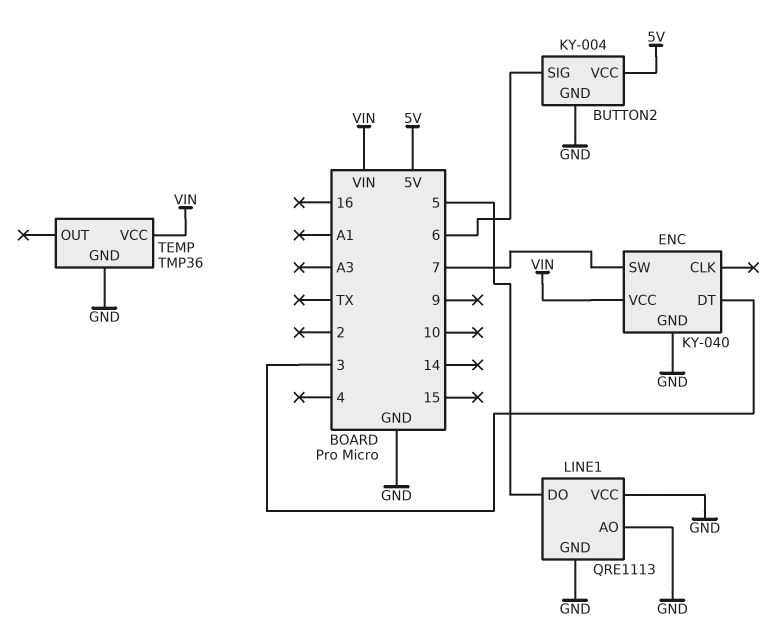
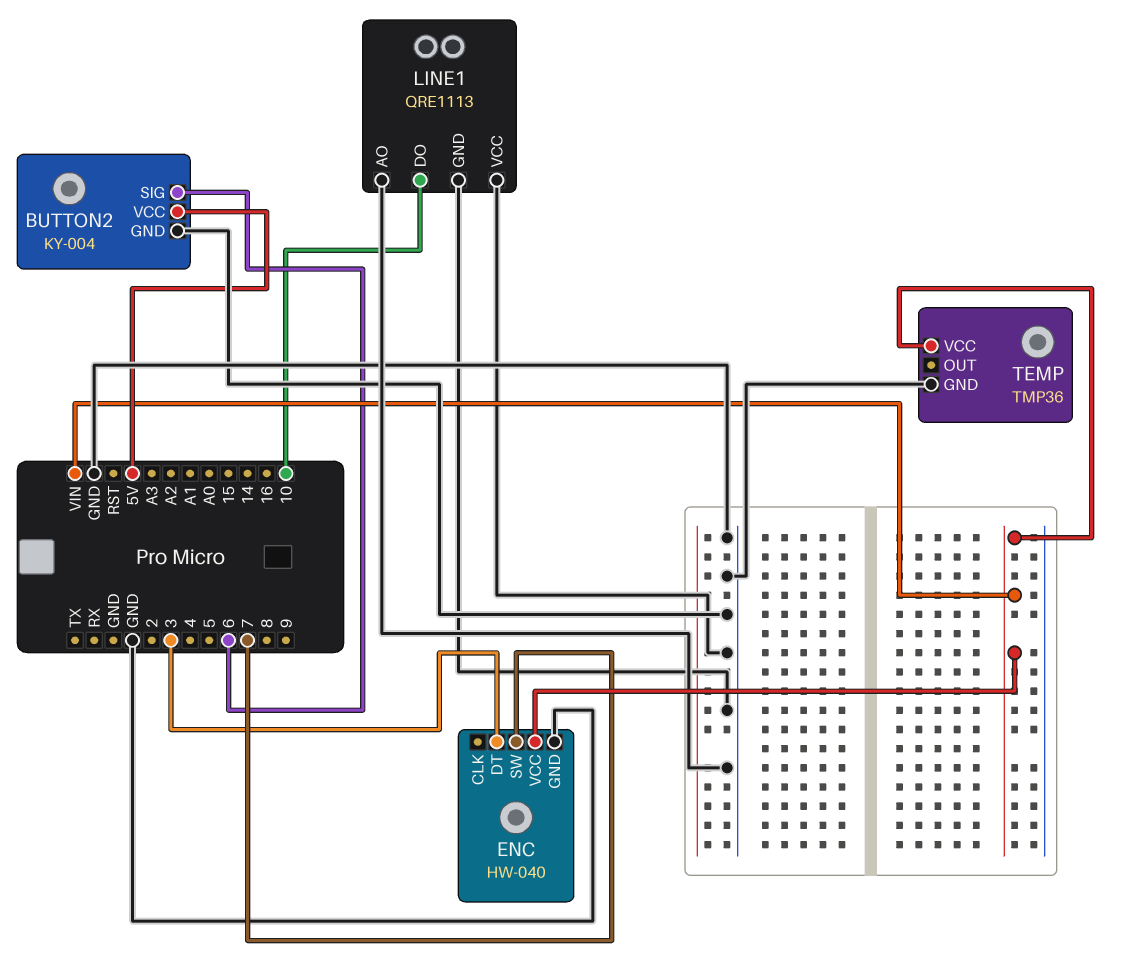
ENC: KY-040 -> HW-040
LINE1 pin DO: 5 -> 10

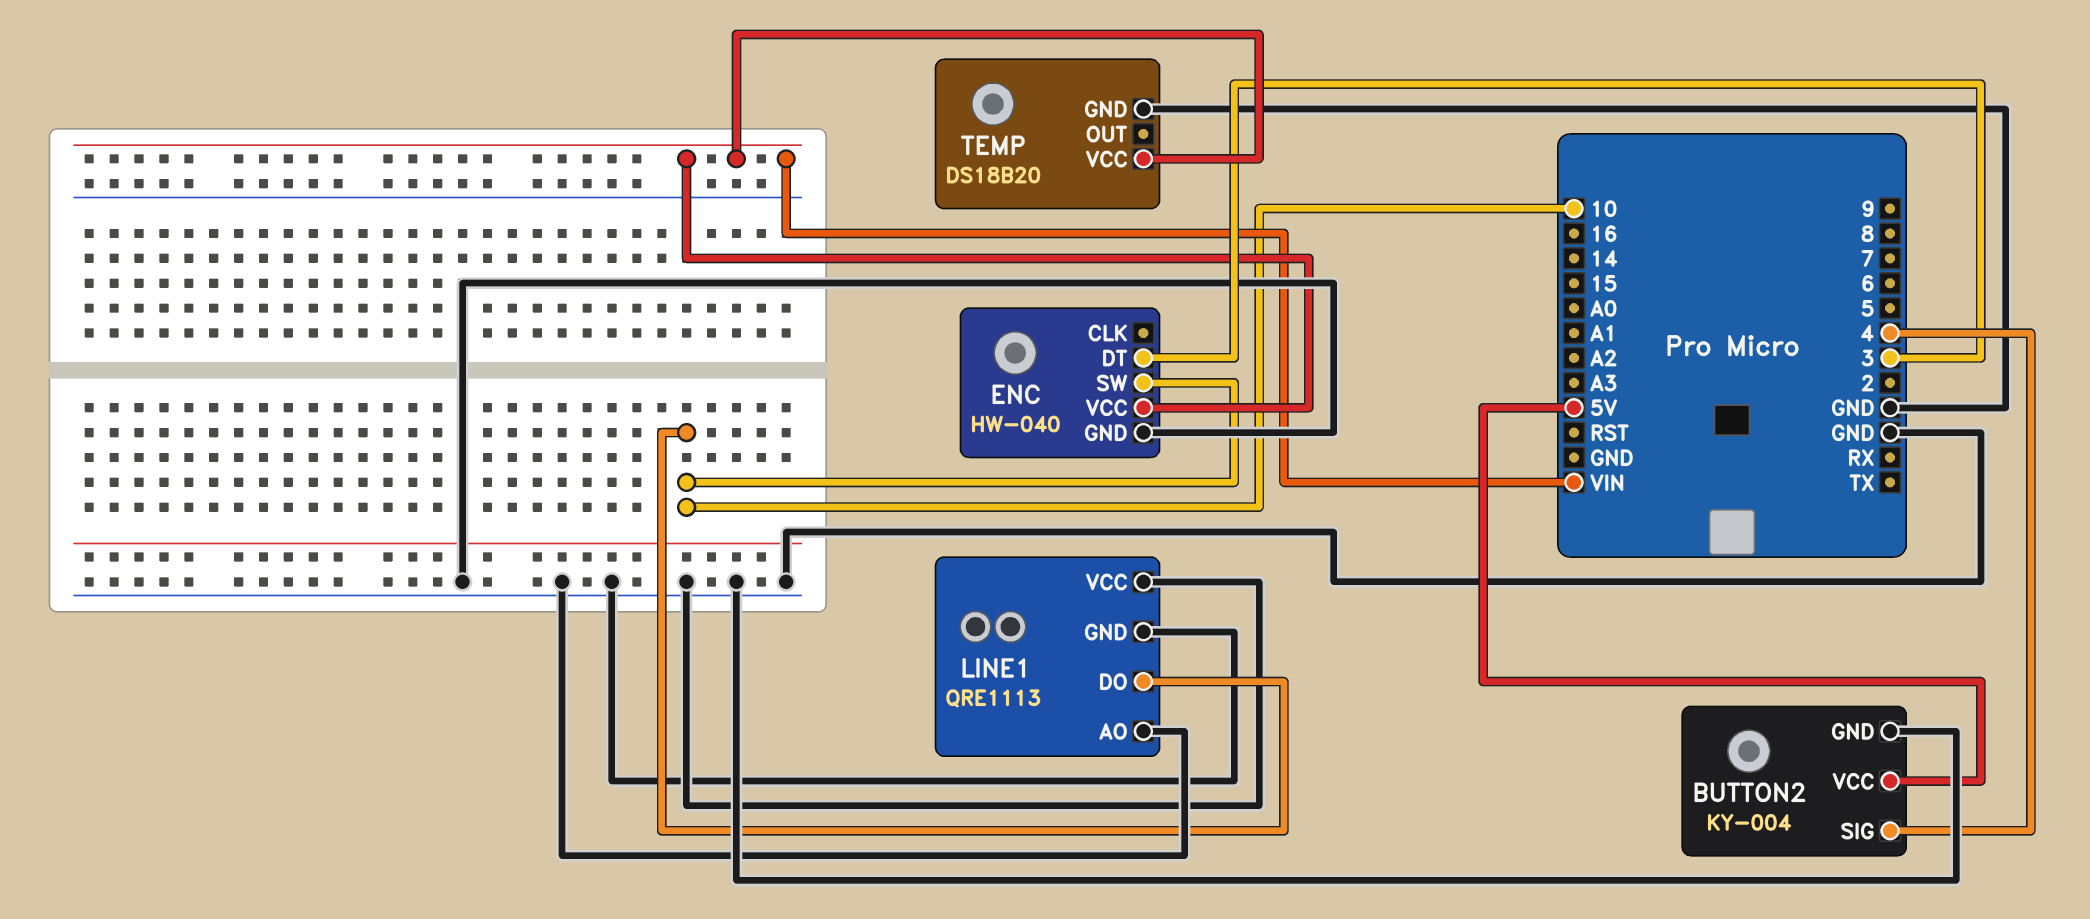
BUTTON2 pin SIG: 6 -> 4
ENC pin SW: 7 -> 10
TEMP: TMP36 -> DS18B20

